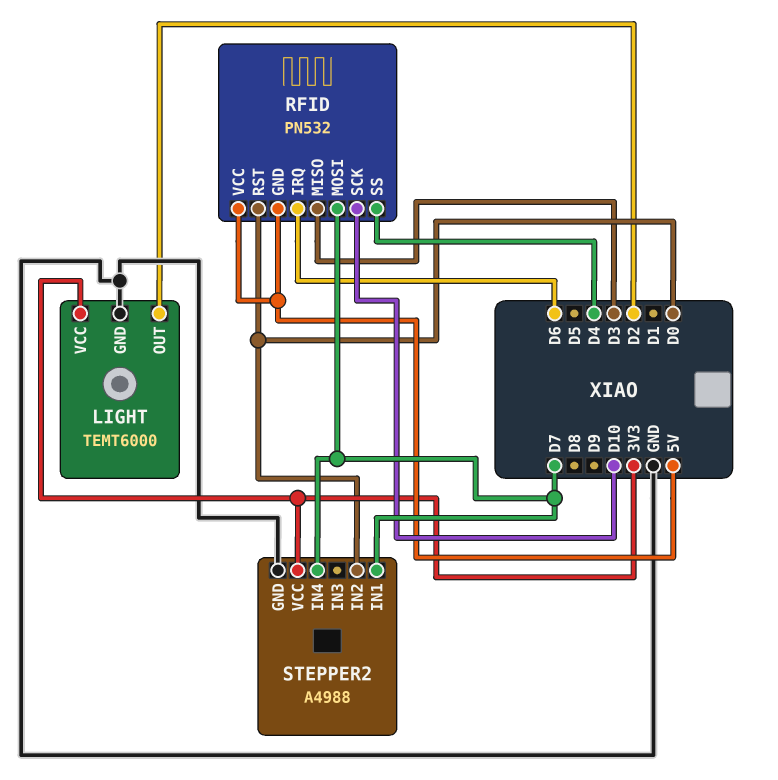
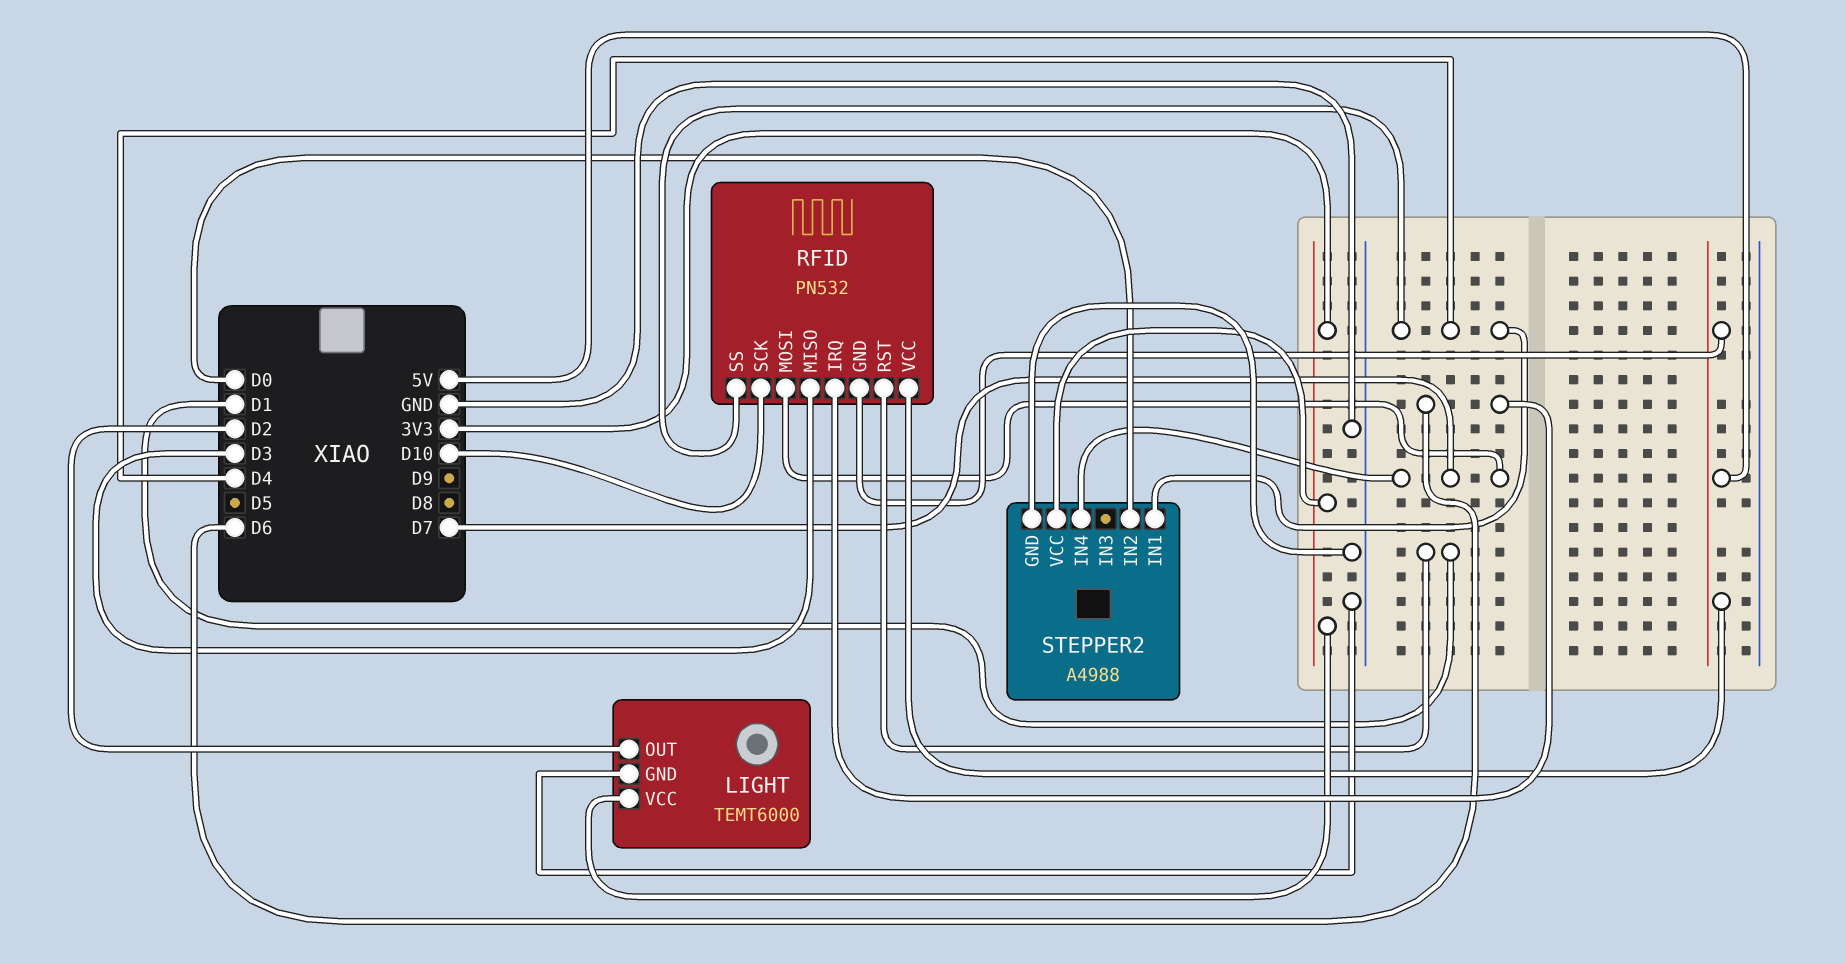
RFID pin RST: D0 -> D1
STEPPER2 pin IN1: D7 -> D4

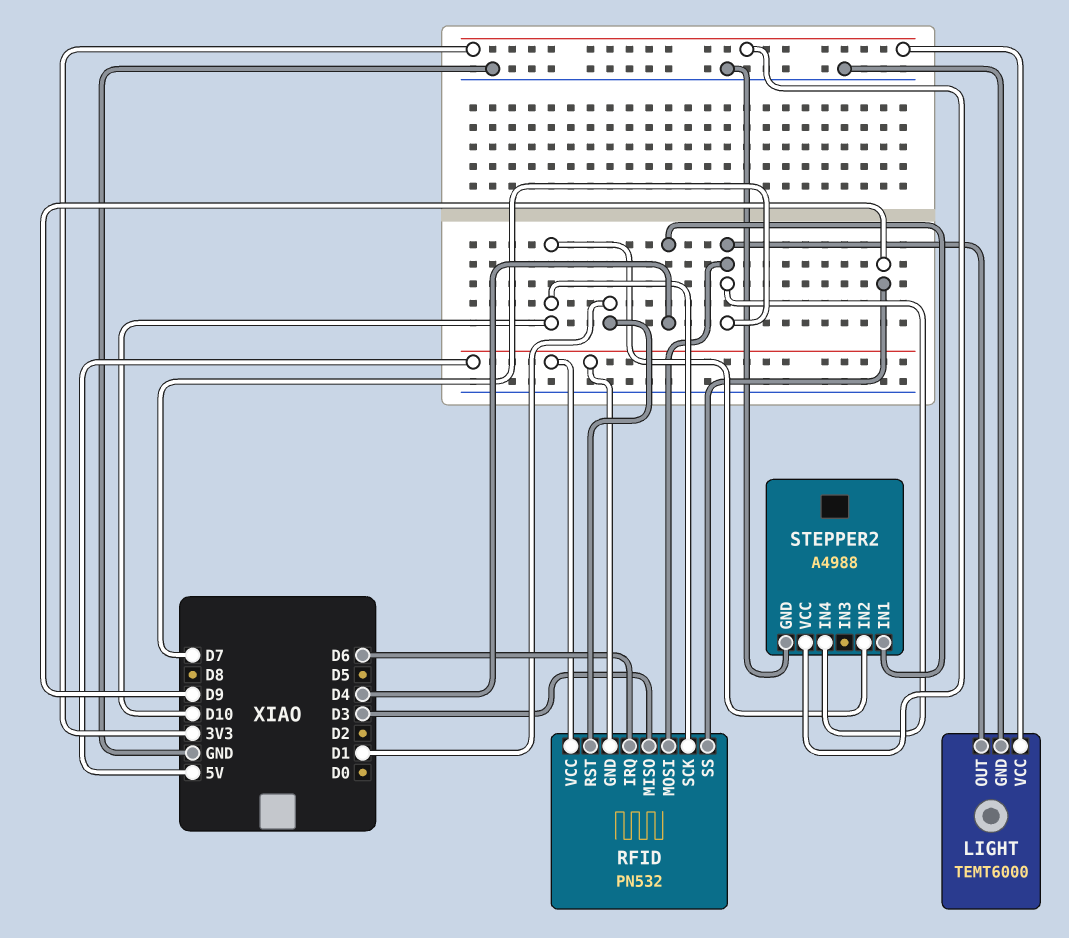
LIGHT pin OUT: D2 -> D7
RFID pin SS: D4 -> D9
STEPPER2 pin IN2: D0 -> D10

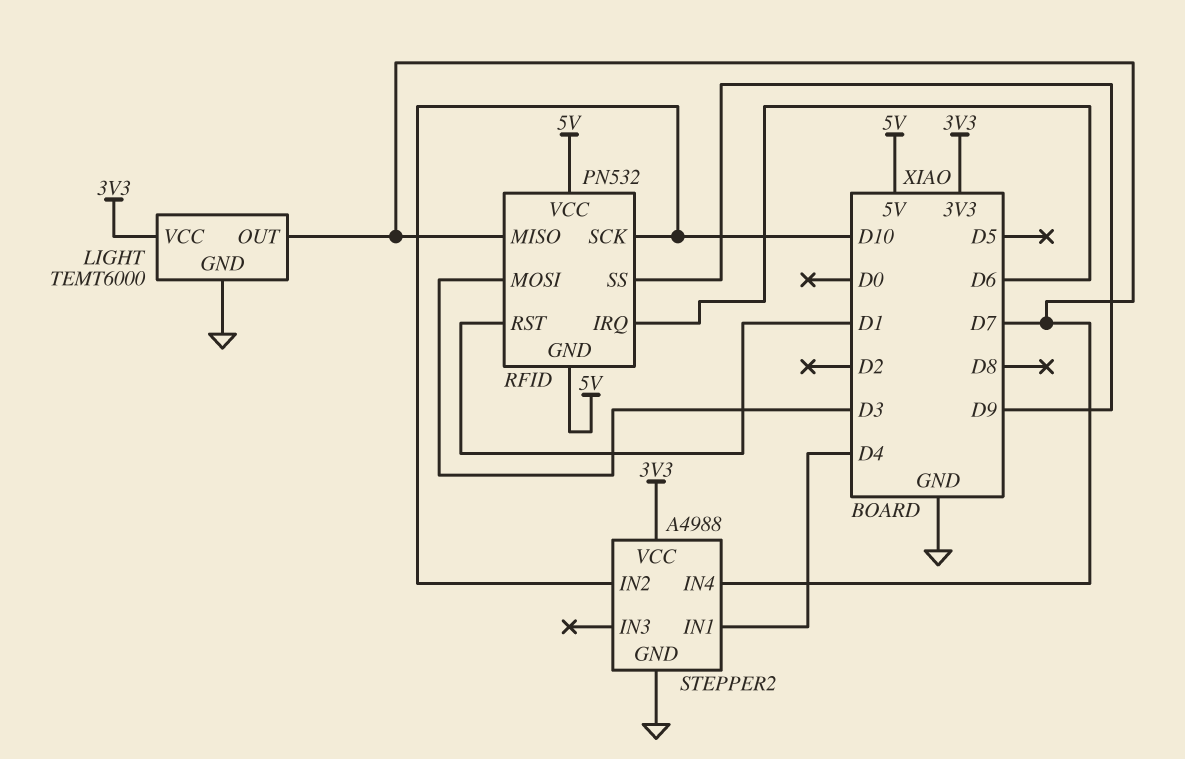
RFID pin MISO: D3 -> D7
RFID pin MOSI: D7 -> D3

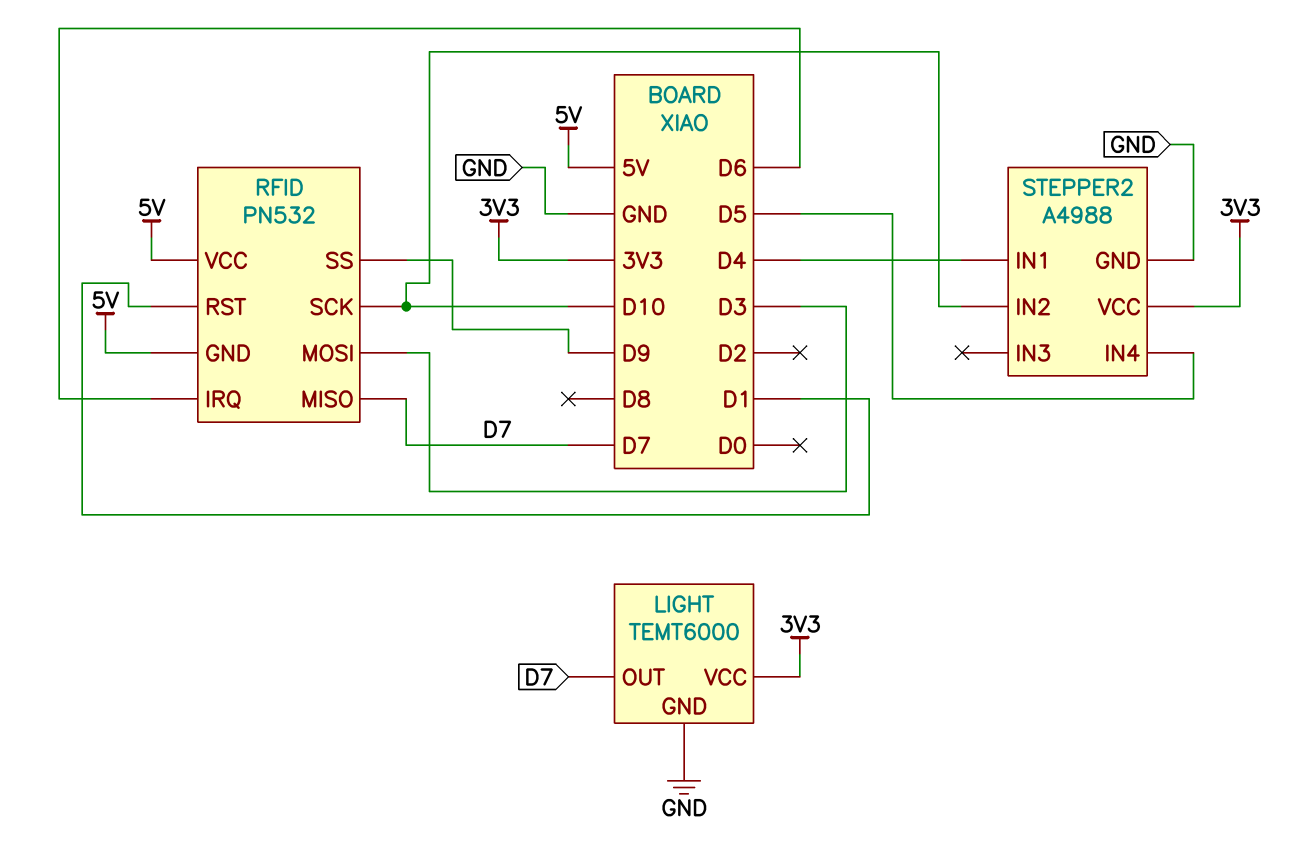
STEPPER2 pin IN4: D7 -> D5

